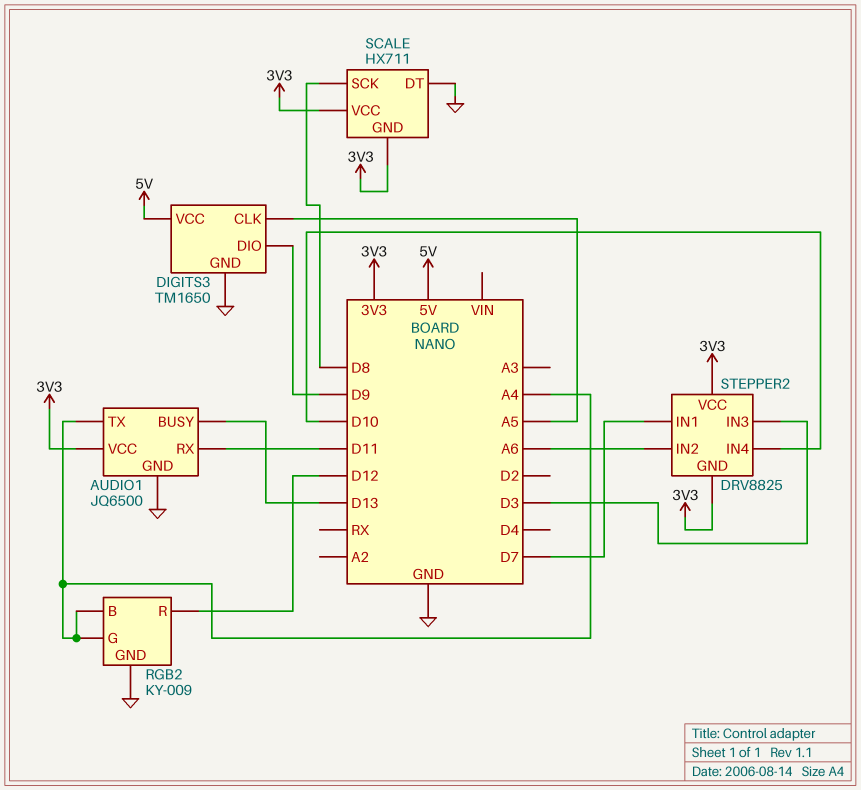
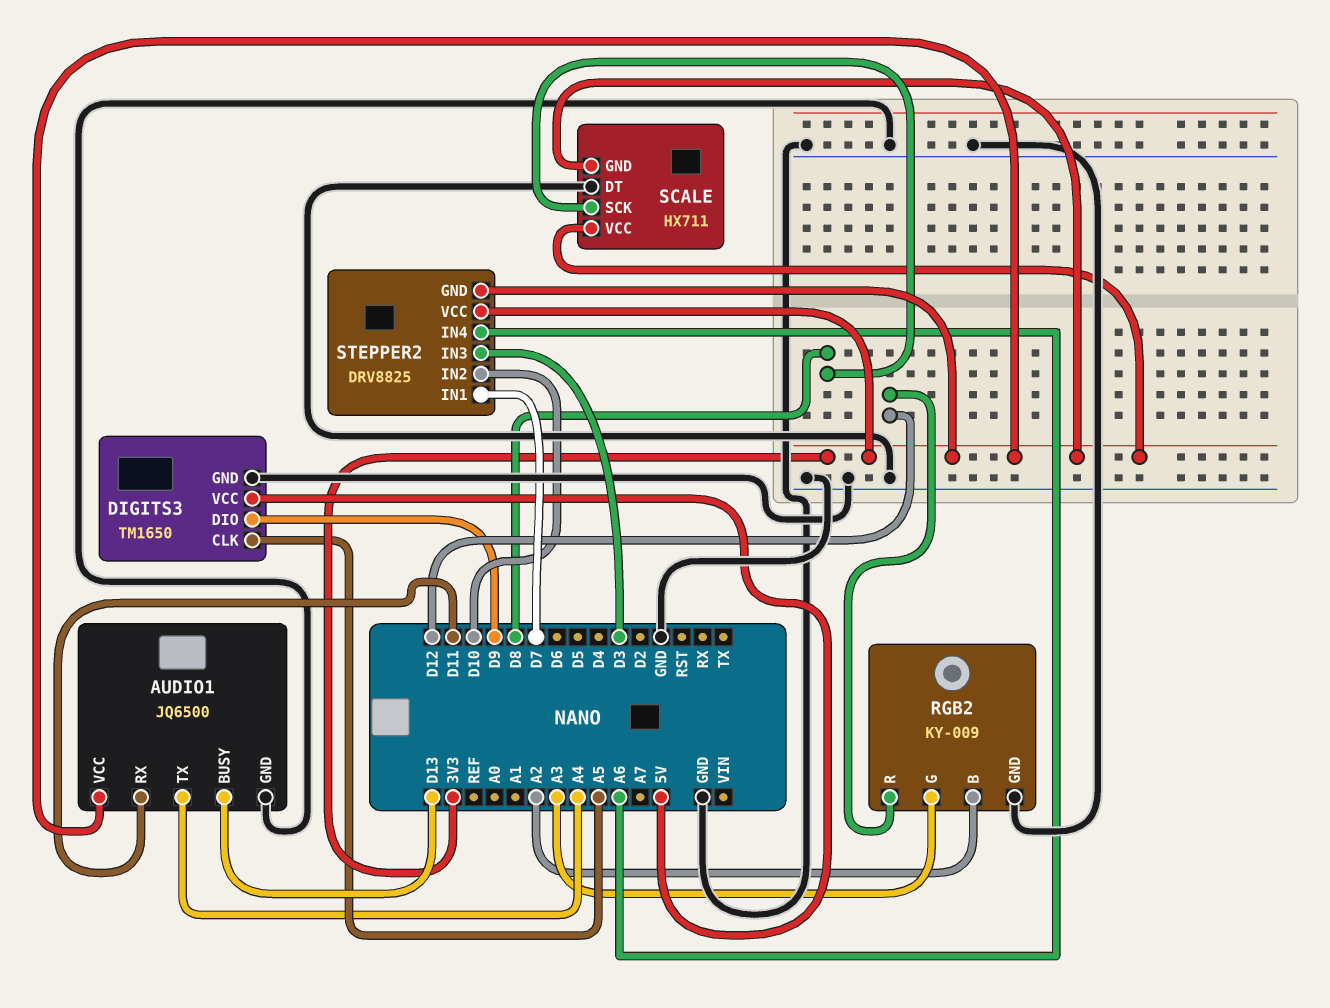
RGB2 pin B: A4 -> A2
RGB2 pin G: A4 -> A3
STEPPER2 pin IN2: A6 -> D10
STEPPER2 pin IN4: D10 -> A6

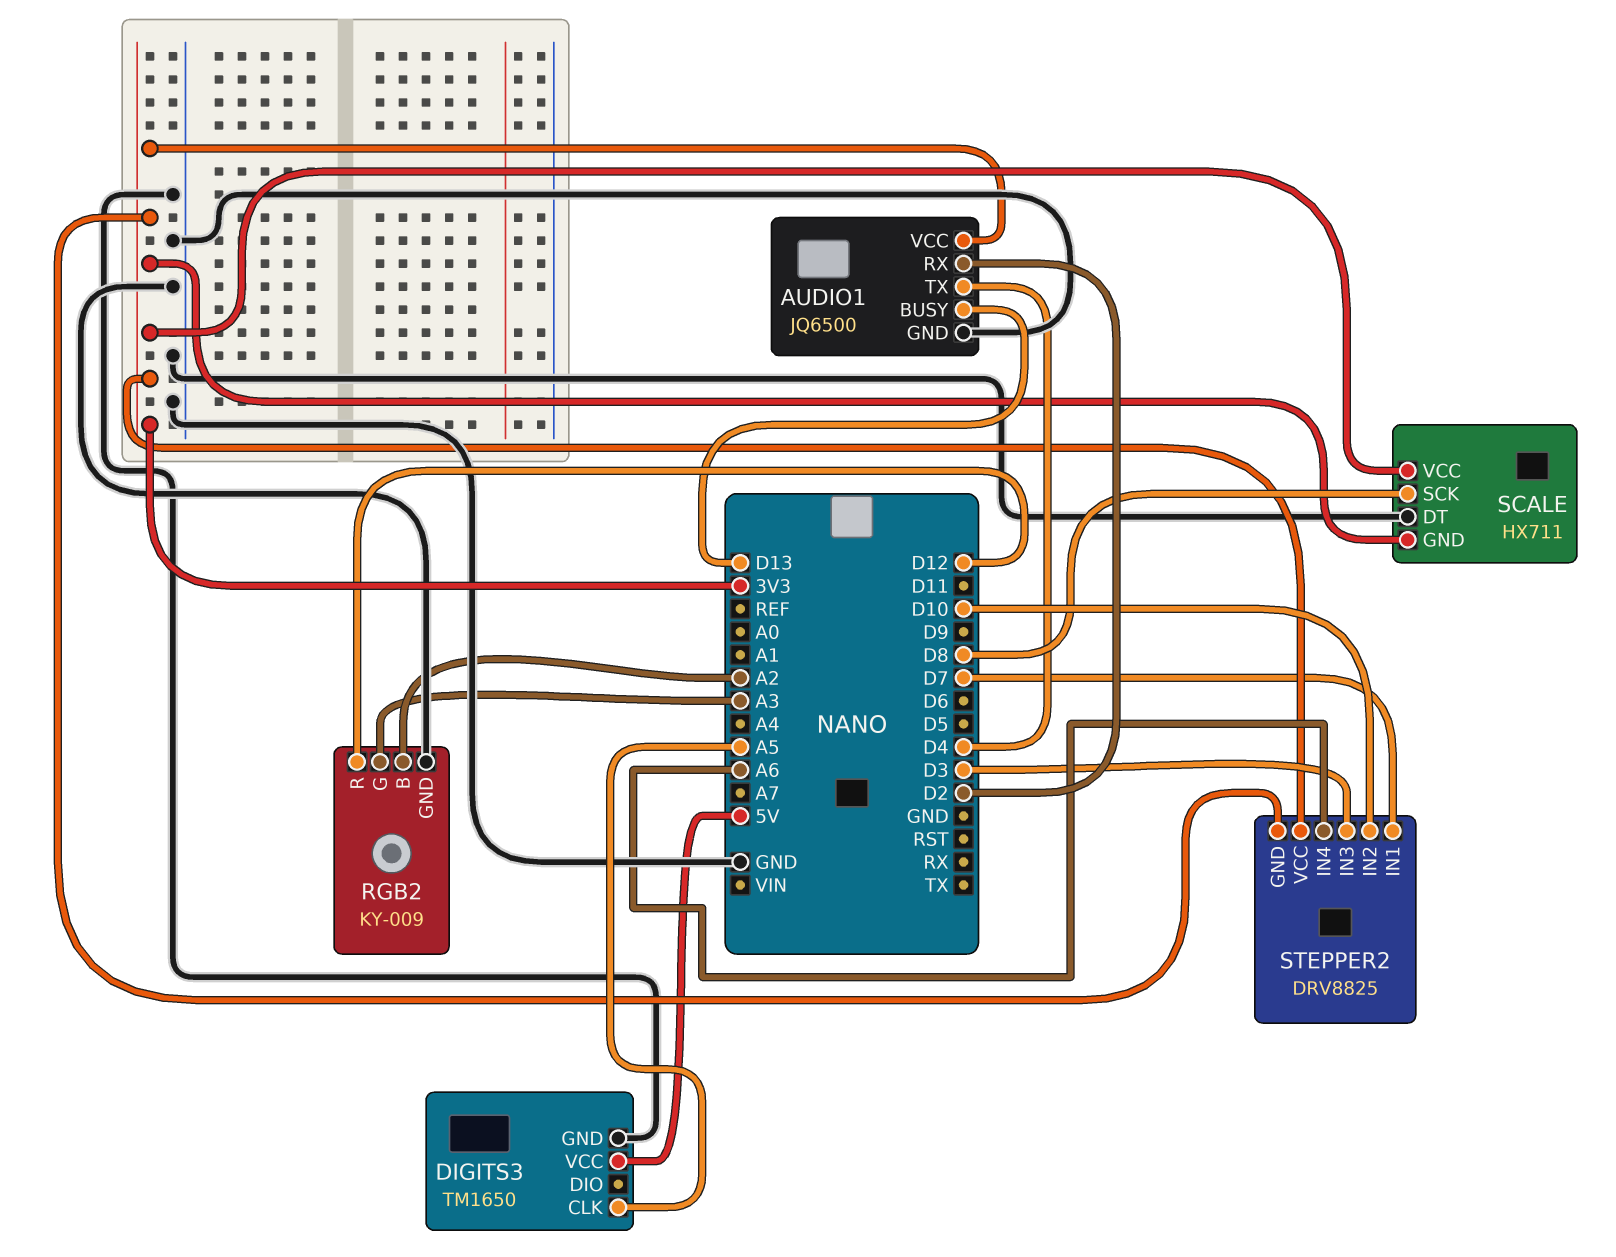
AUDIO1 pin RX: D11 -> D2
AUDIO1 pin TX: A4 -> D4
DIGITS3 pin DIO: D9 -> none

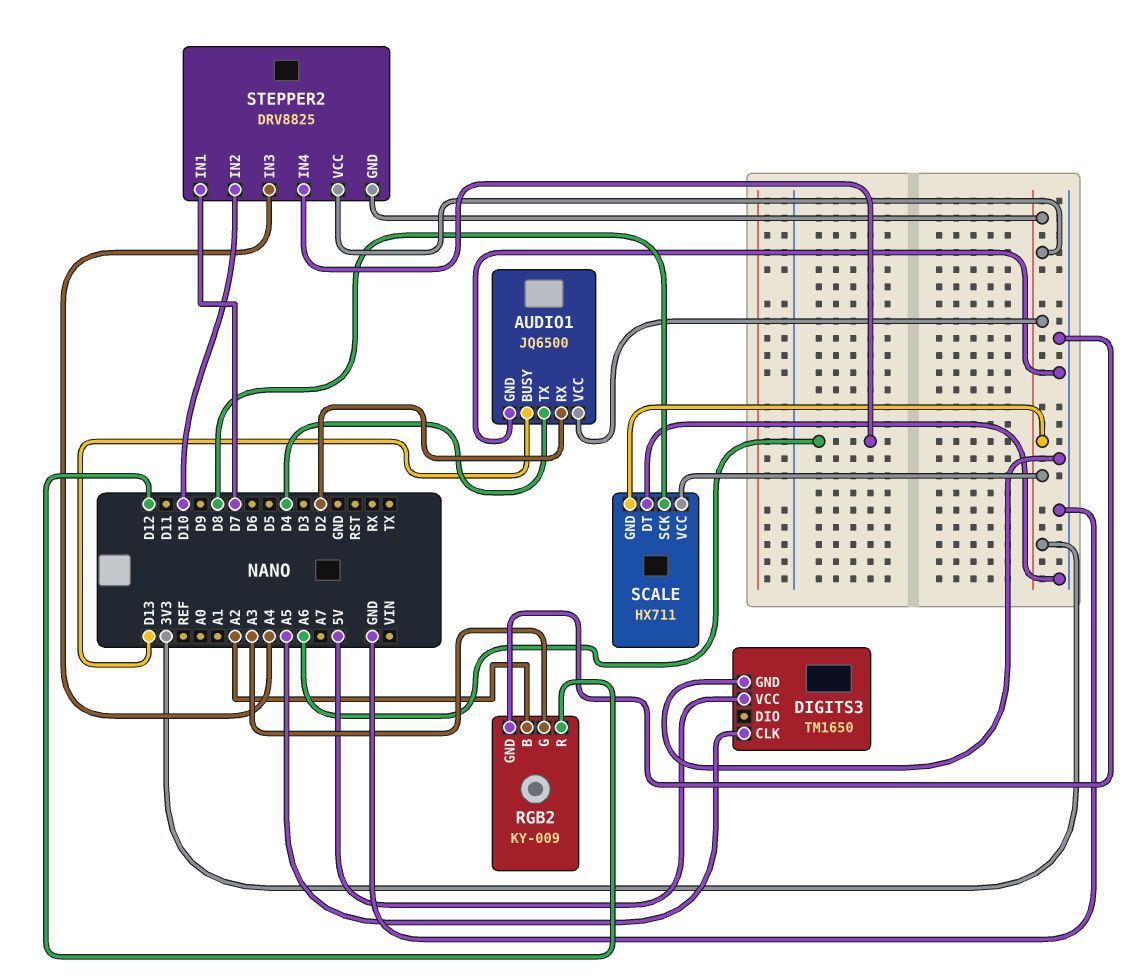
STEPPER2 pin IN3: D3 -> A4

